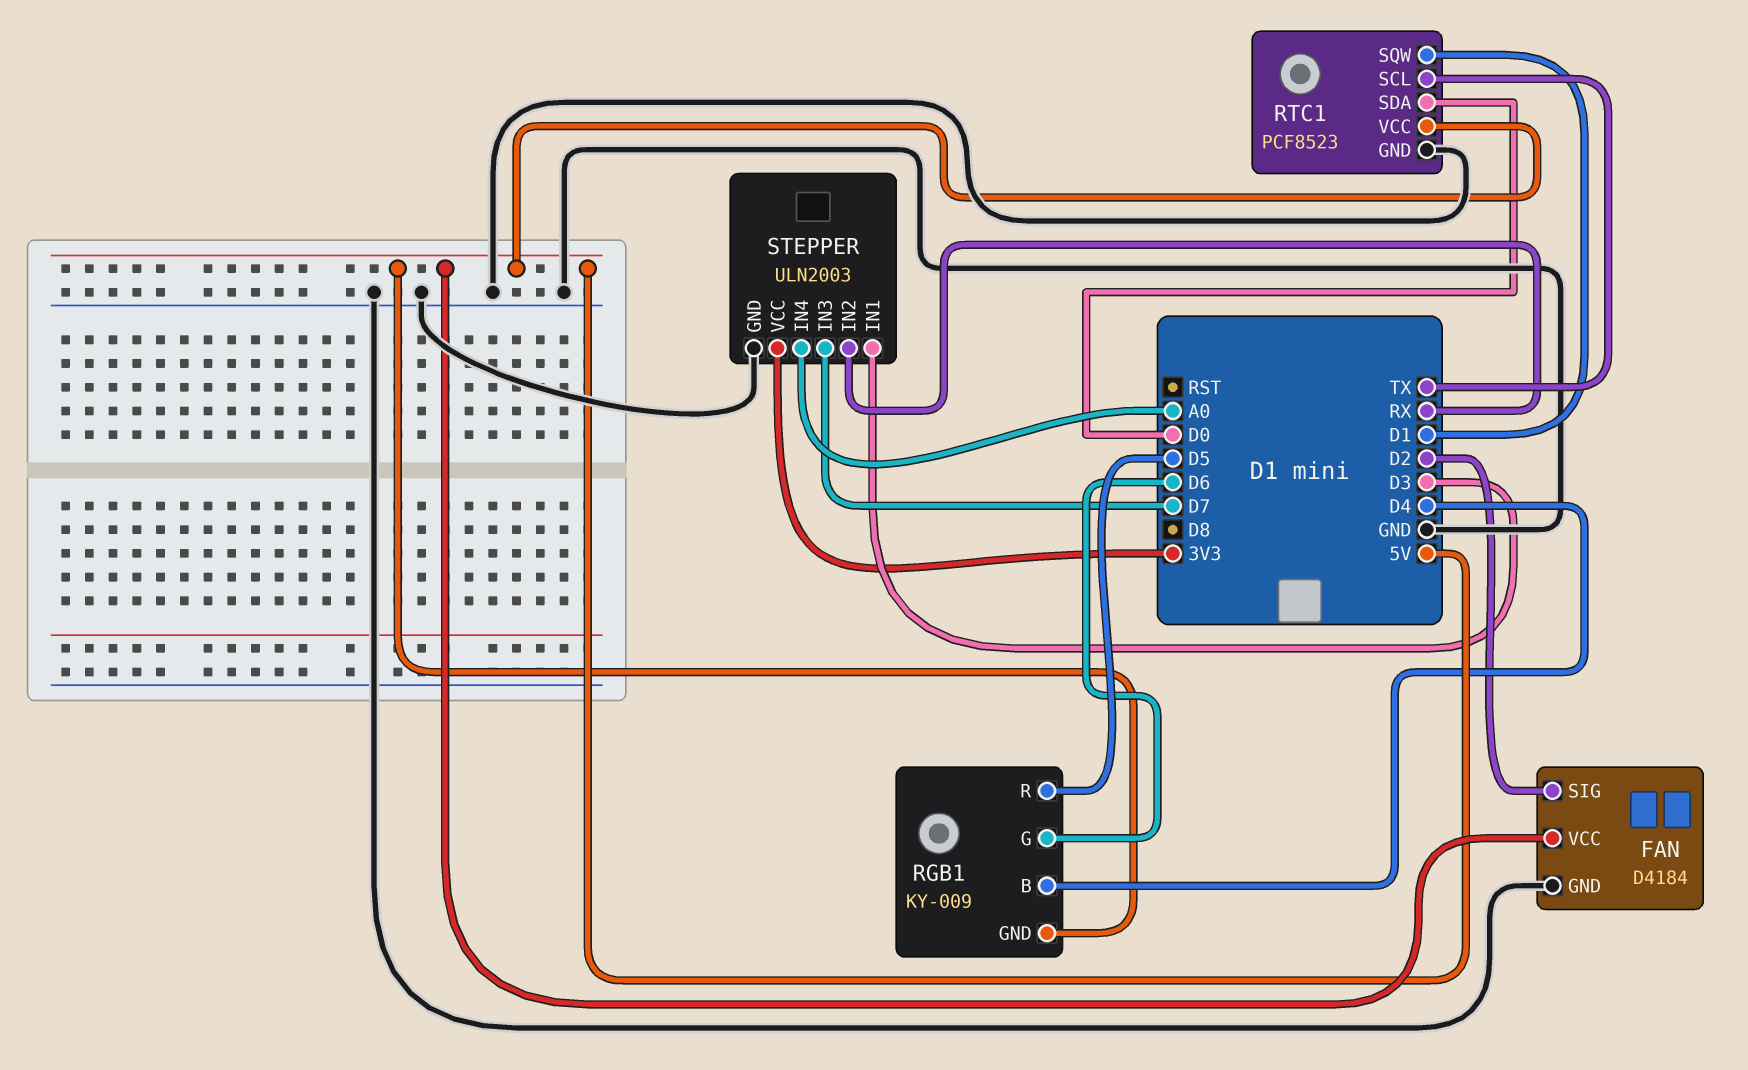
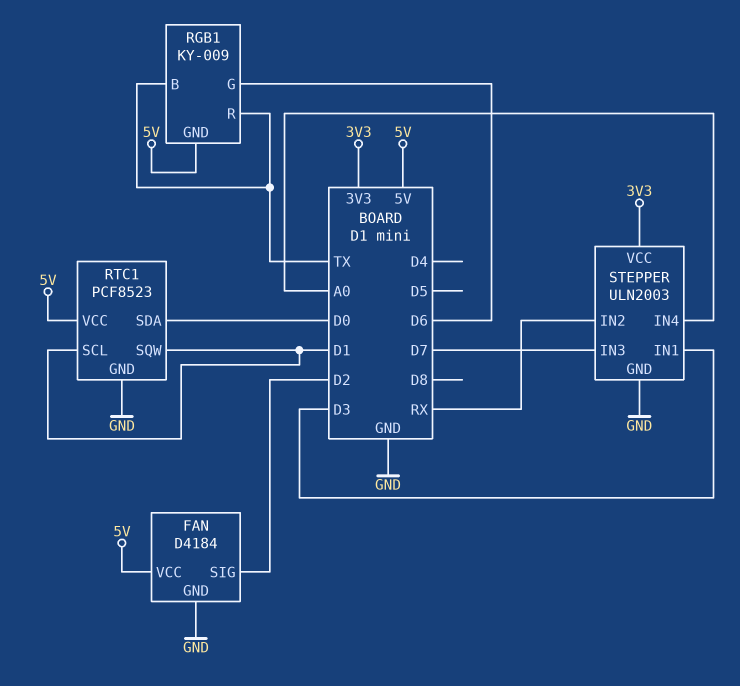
RGB1 pin B: D4 -> TX
RGB1 pin R: D5 -> TX
RTC1 pin SCL: TX -> D1

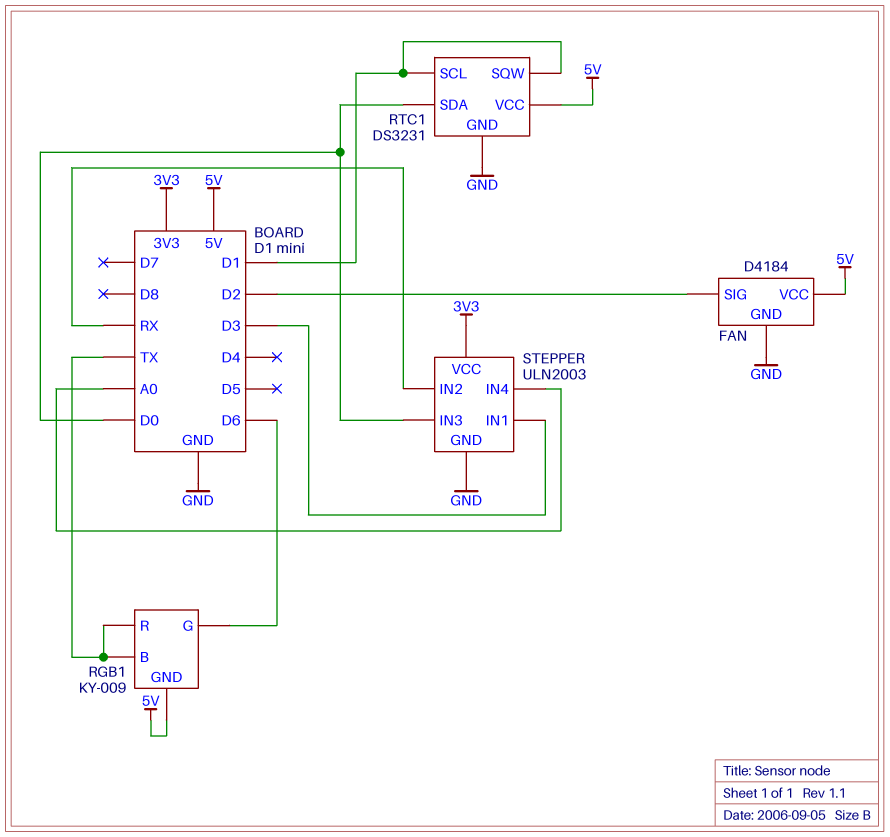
RTC1: PCF8523 -> DS3231
STEPPER pin IN3: D7 -> D0

